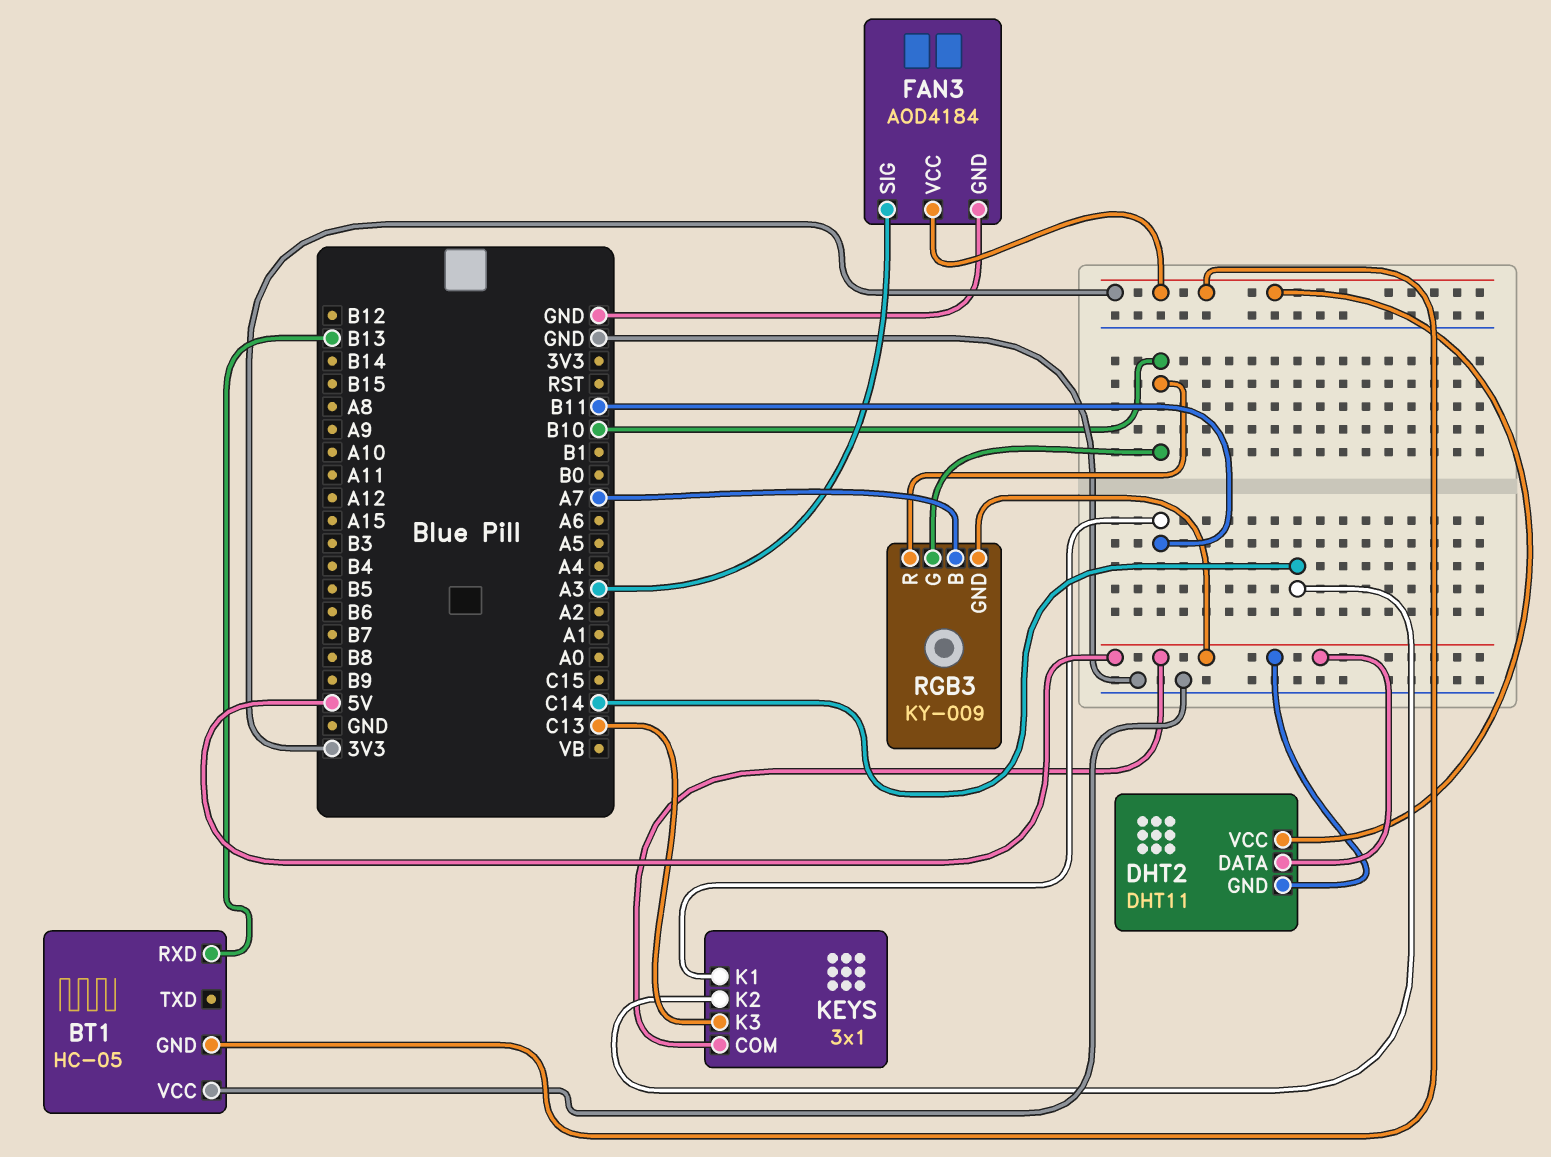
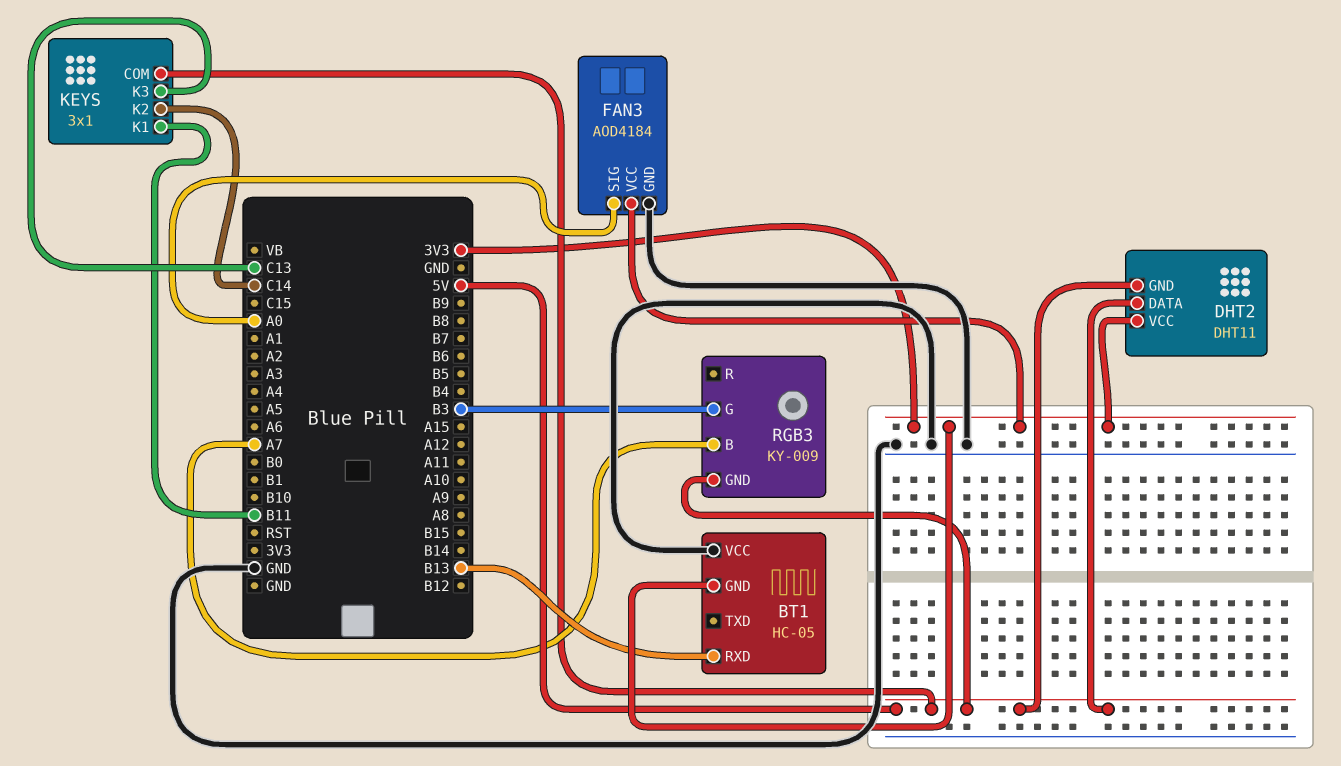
FAN3 pin SIG: A3 -> A0
RGB3 pin G: B10 -> B3
RGB3 pin R: B10 -> none

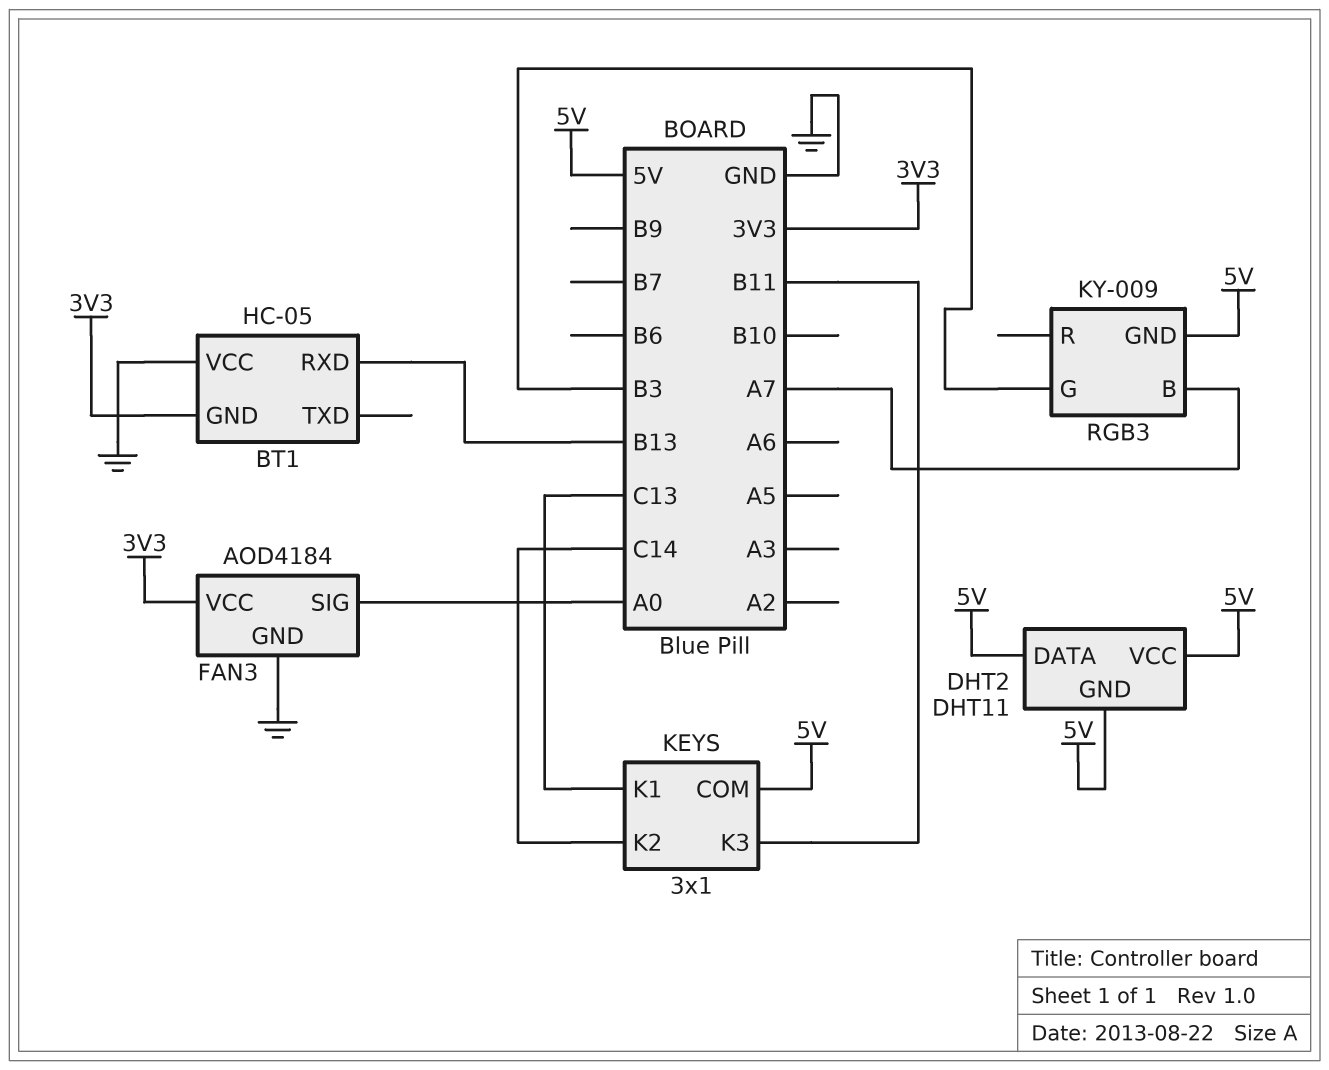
DHT2 pin VCC: 3V3 -> 5V
KEYS pin K1: B11 -> C13
KEYS pin K3: C13 -> B11

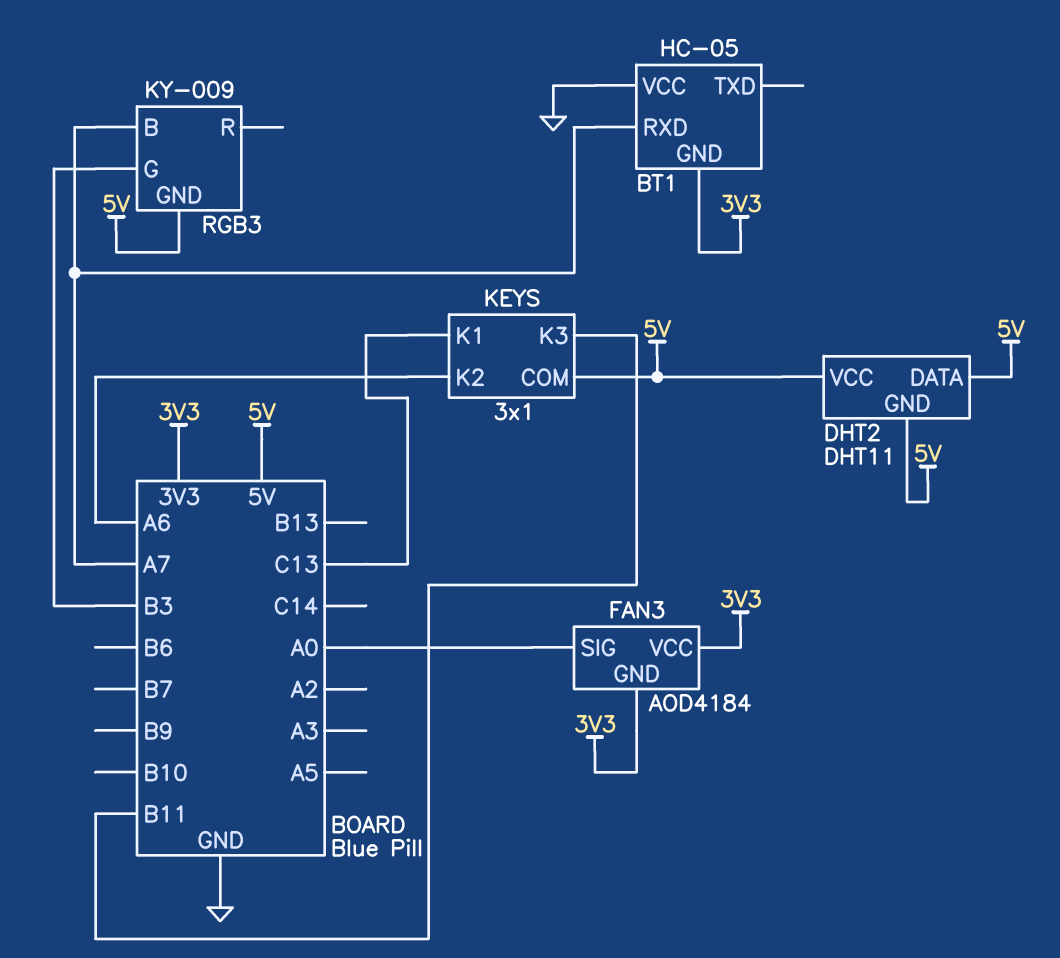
BT1 pin RXD: B13 -> A7
FAN3 pin GND: GND -> 3V3
KEYS pin K2: C14 -> A6

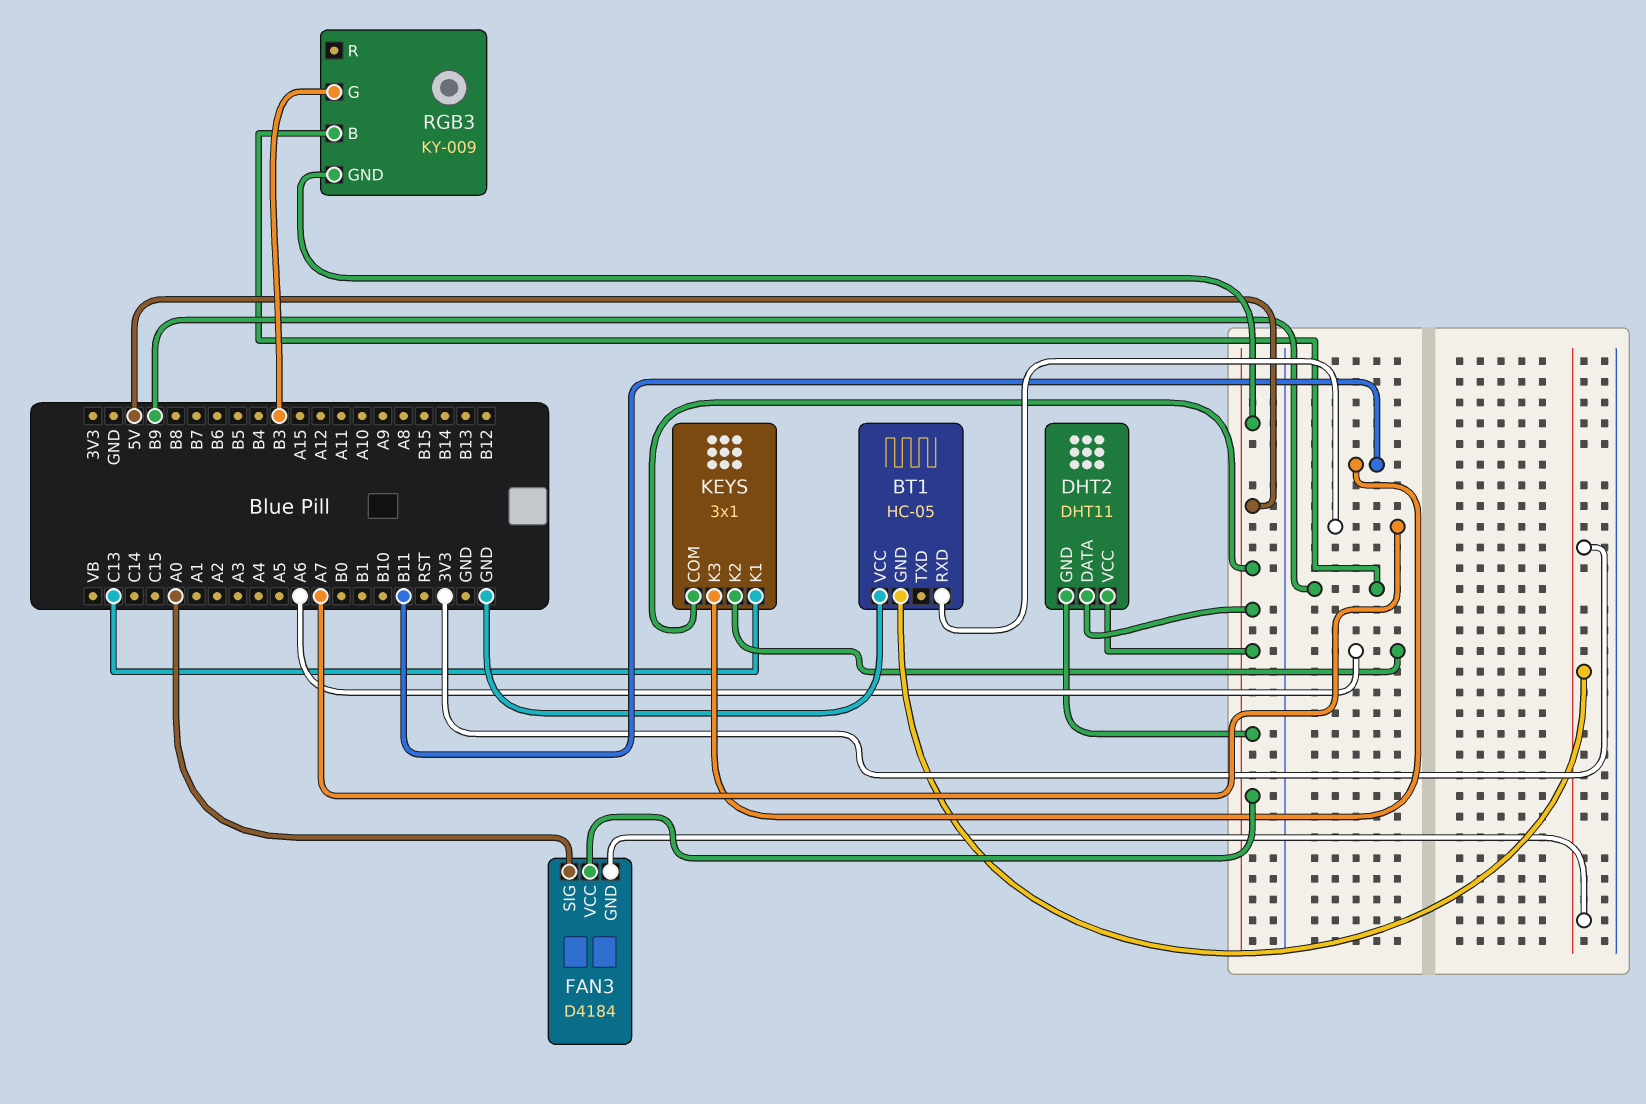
FAN3: AOD4184 -> D4184
FAN3 pin VCC: 3V3 -> 5V
RGB3 pin B: A7 -> B9

